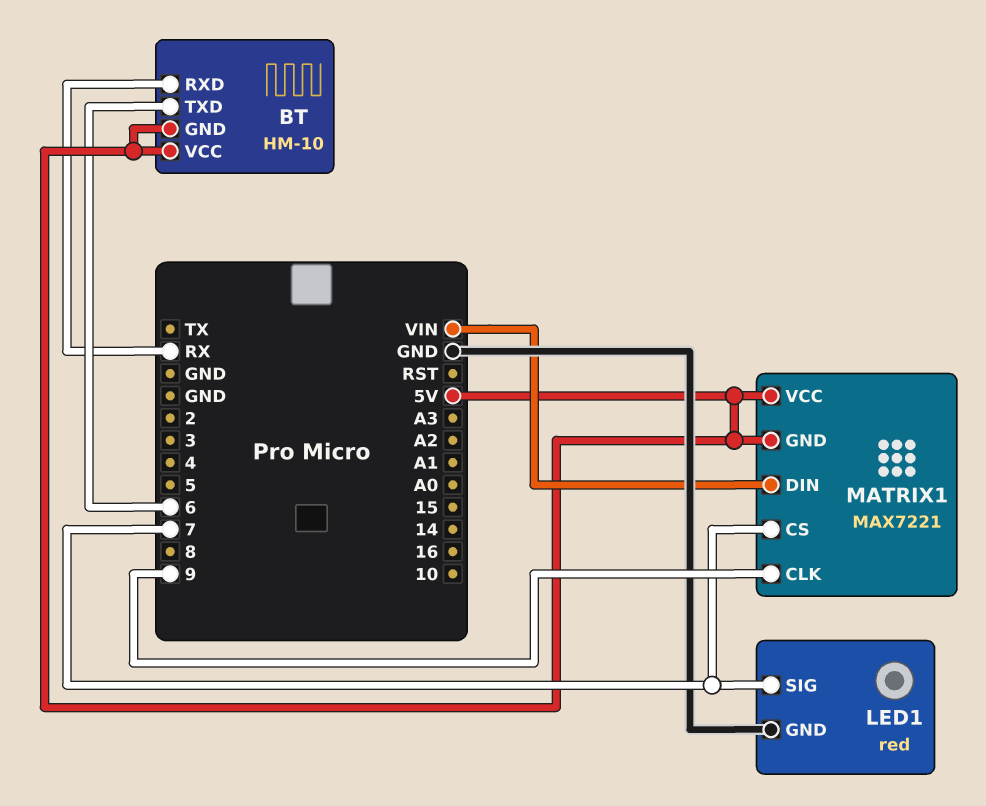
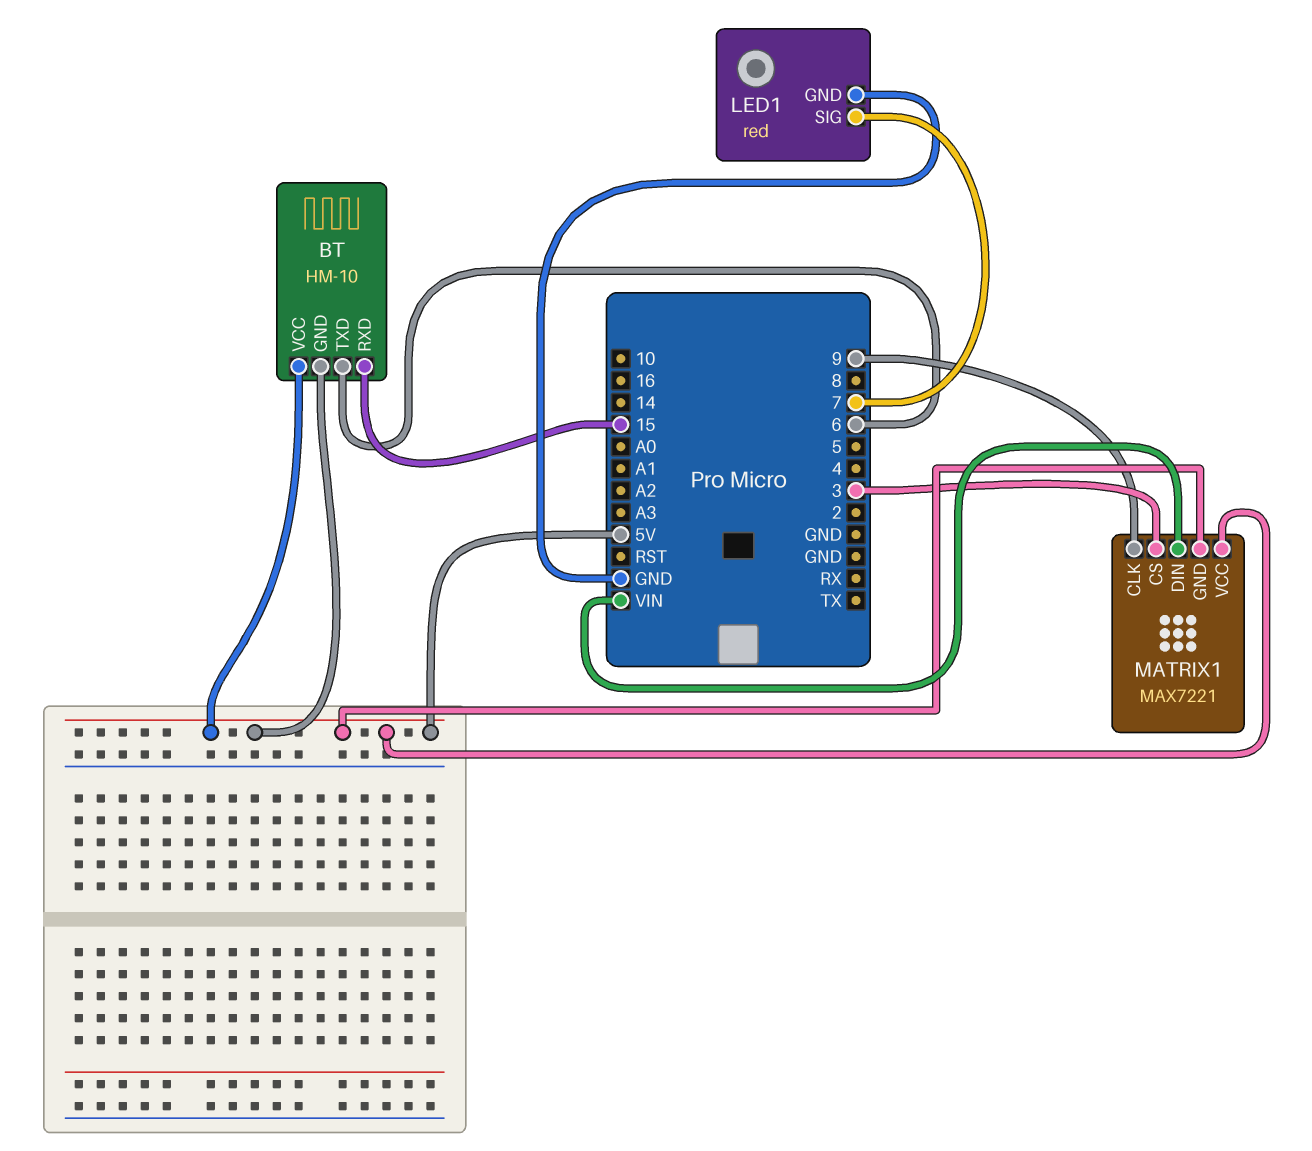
BT pin RXD: RX -> 15
MATRIX1 pin CS: 7 -> 3

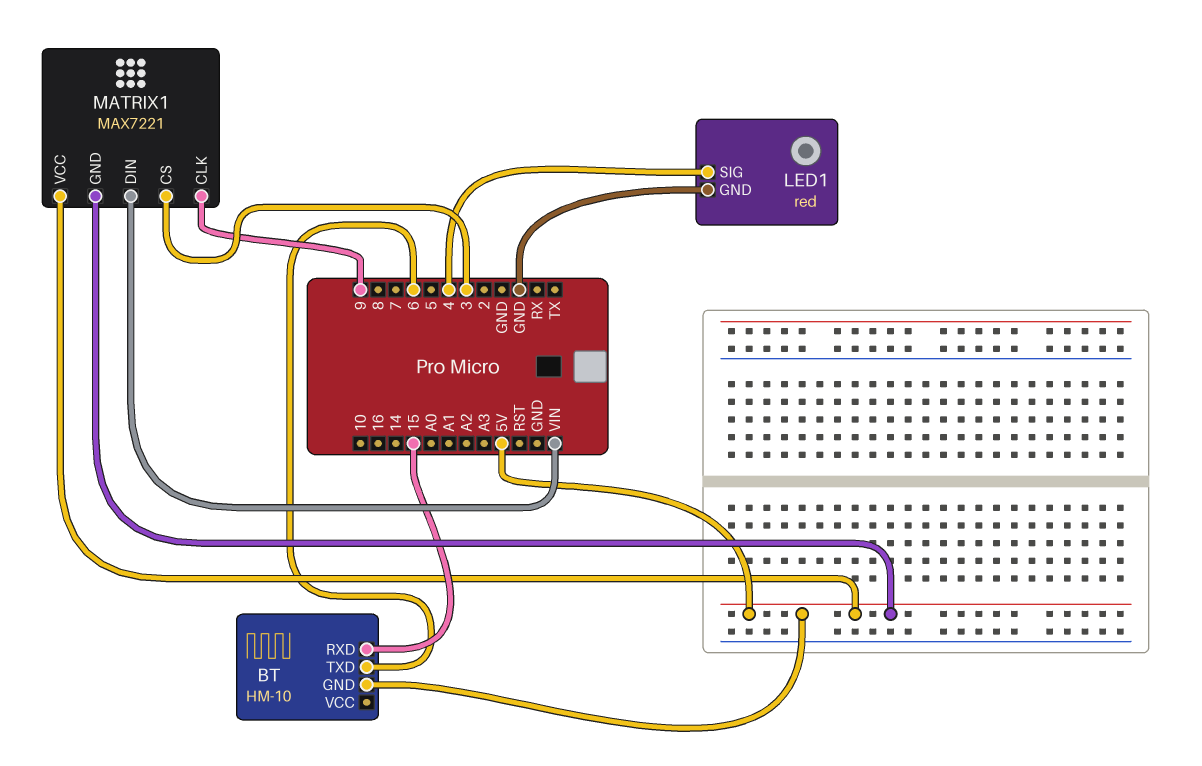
BT pin VCC: 5V -> none
LED1 pin SIG: 7 -> 4

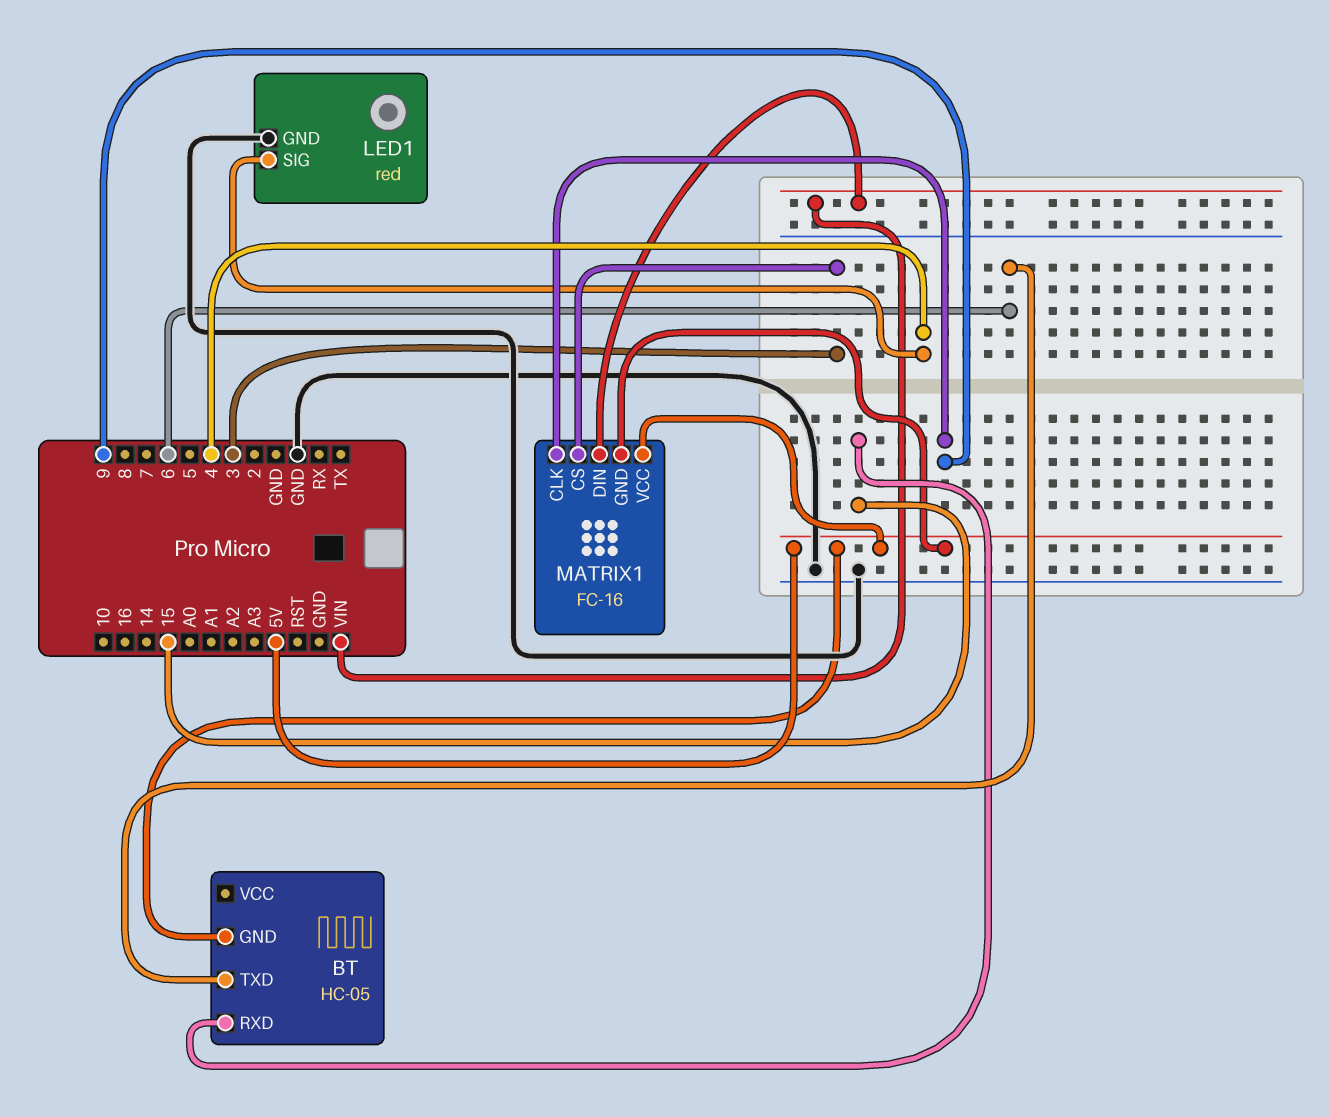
BT: HM-10 -> HC-05
MATRIX1: MAX7221 -> FC-16

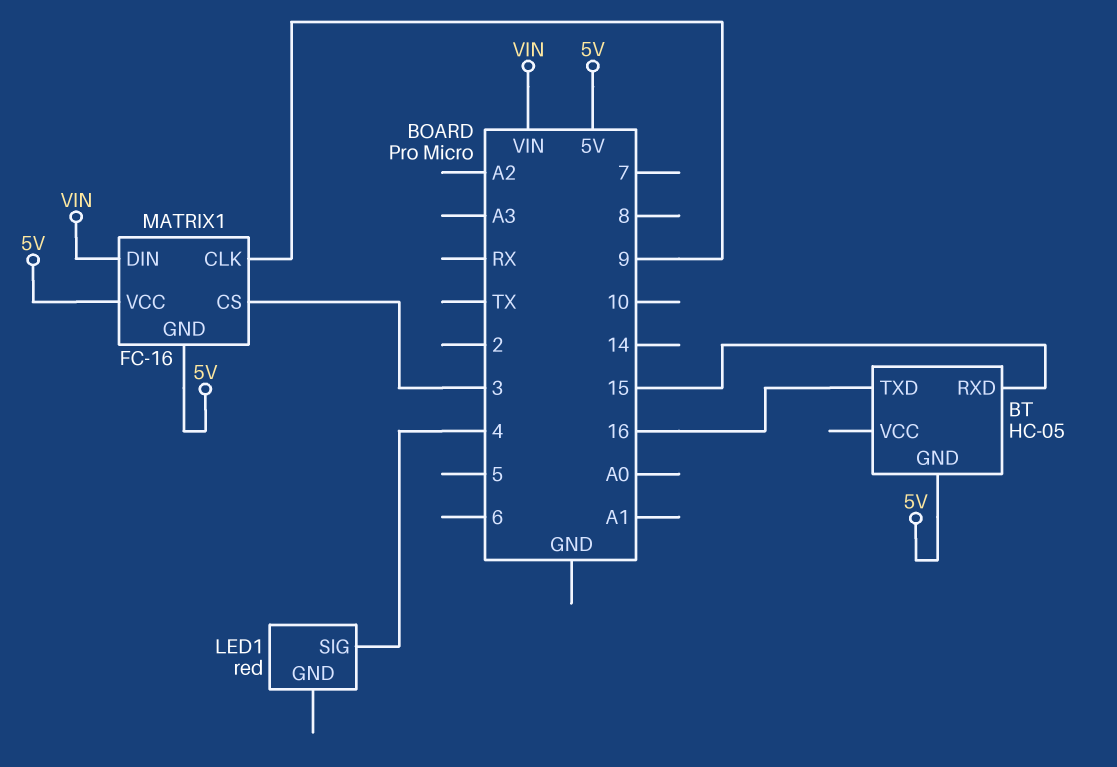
BT pin TXD: 6 -> 16
LED1 pin GND: GND -> none

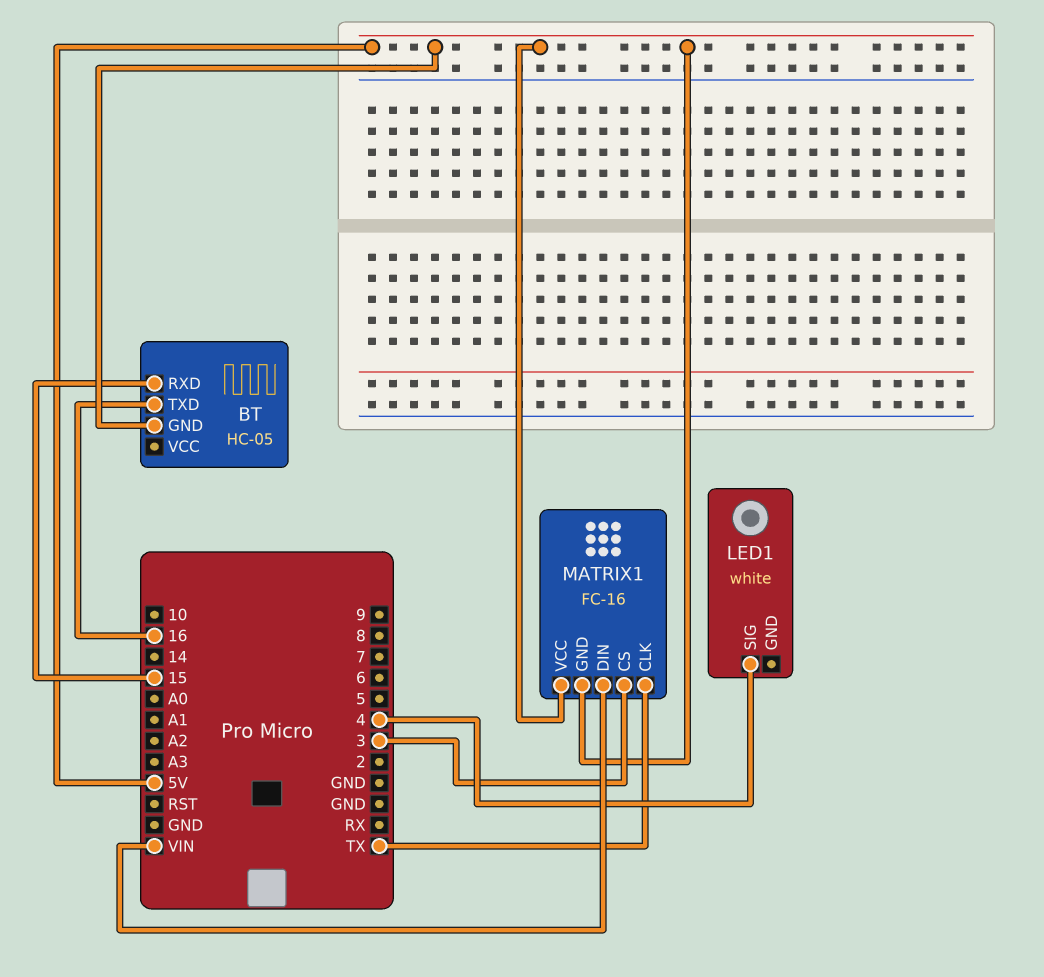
LED1: red -> white
MATRIX1 pin CLK: 9 -> TX

